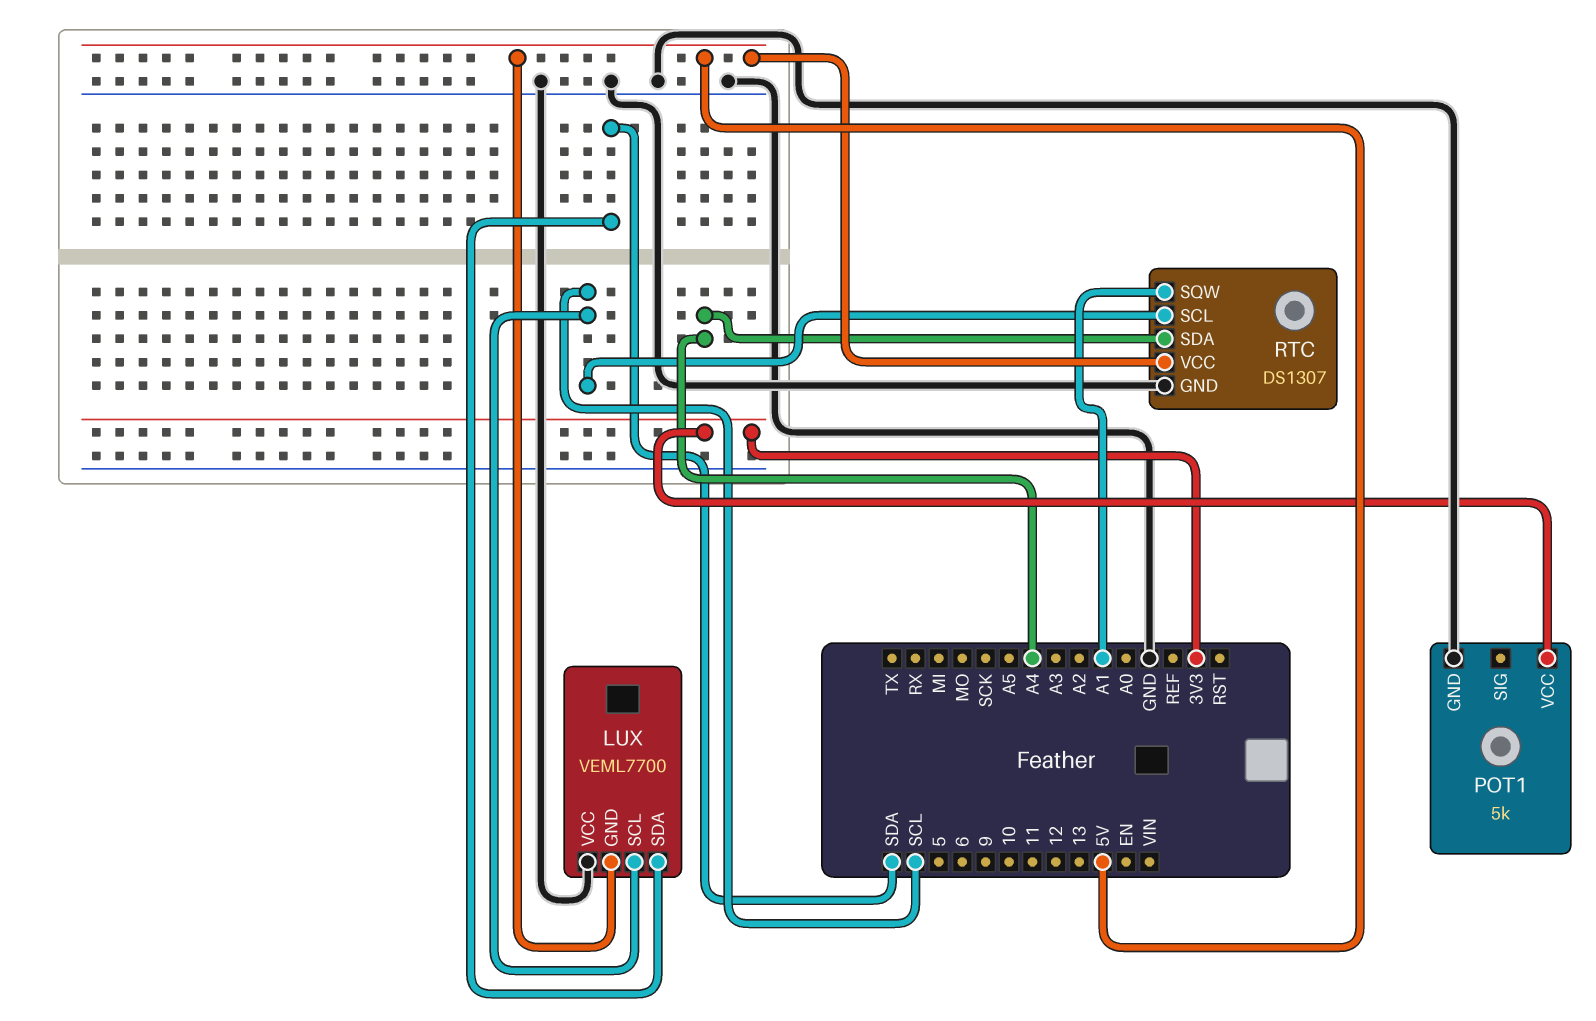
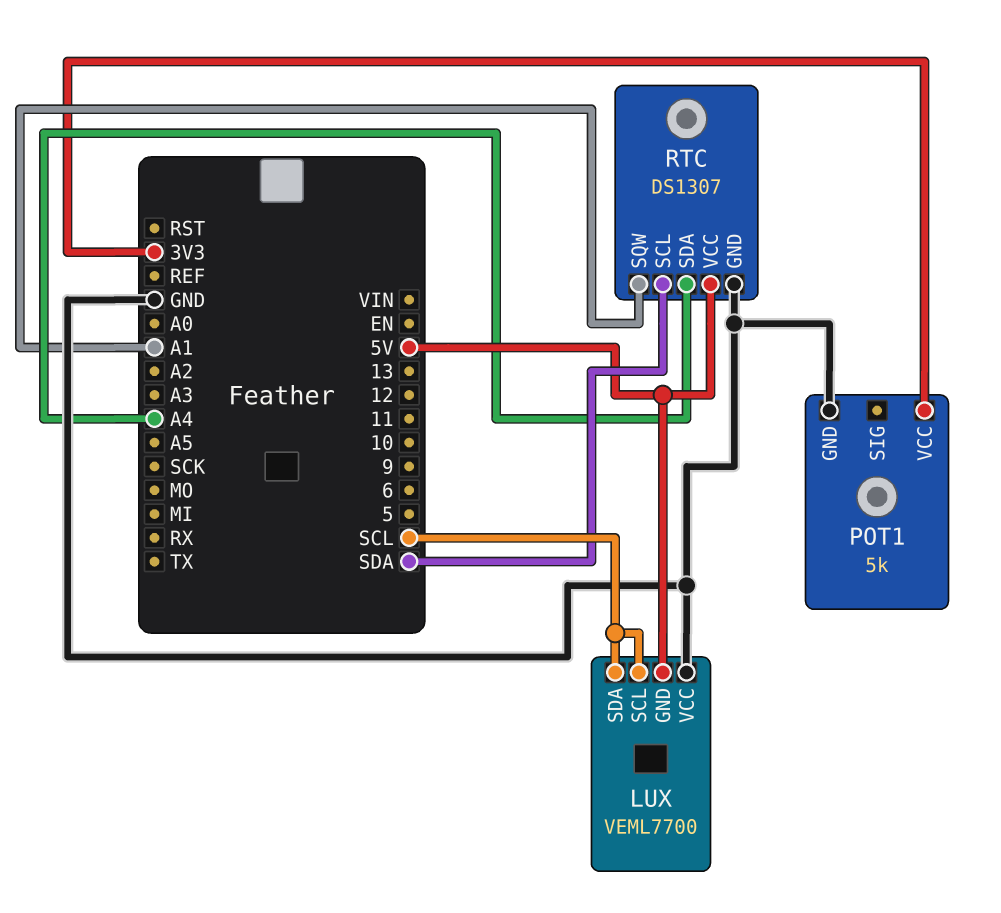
LUX pin SDA: SDA -> SCL
RTC pin SCL: SCL -> SDA

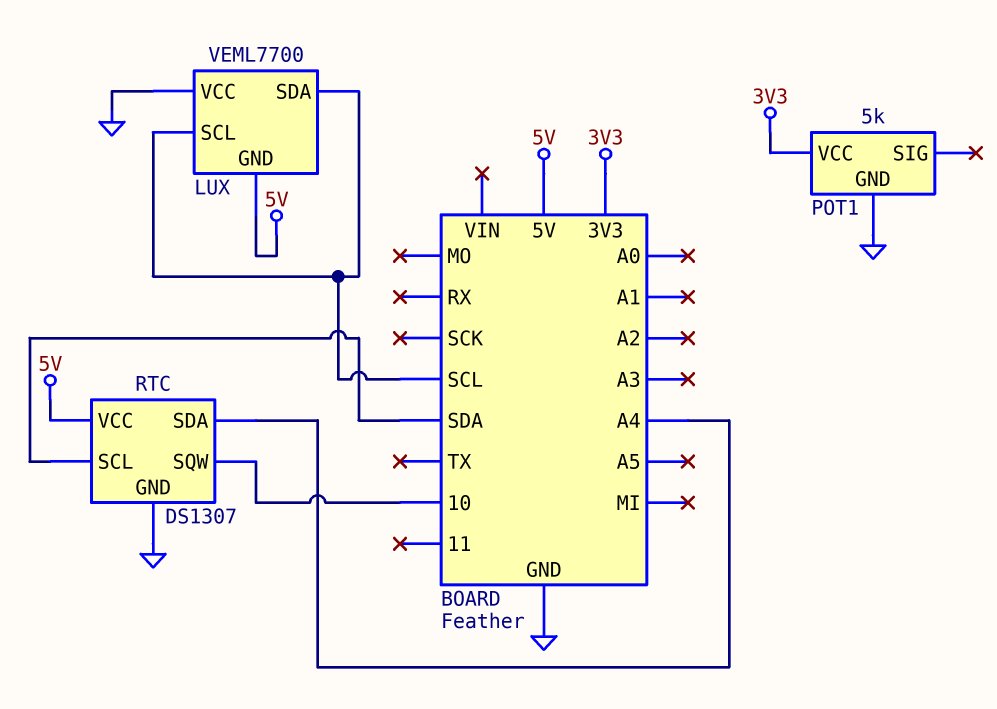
RTC pin SQW: A1 -> 10

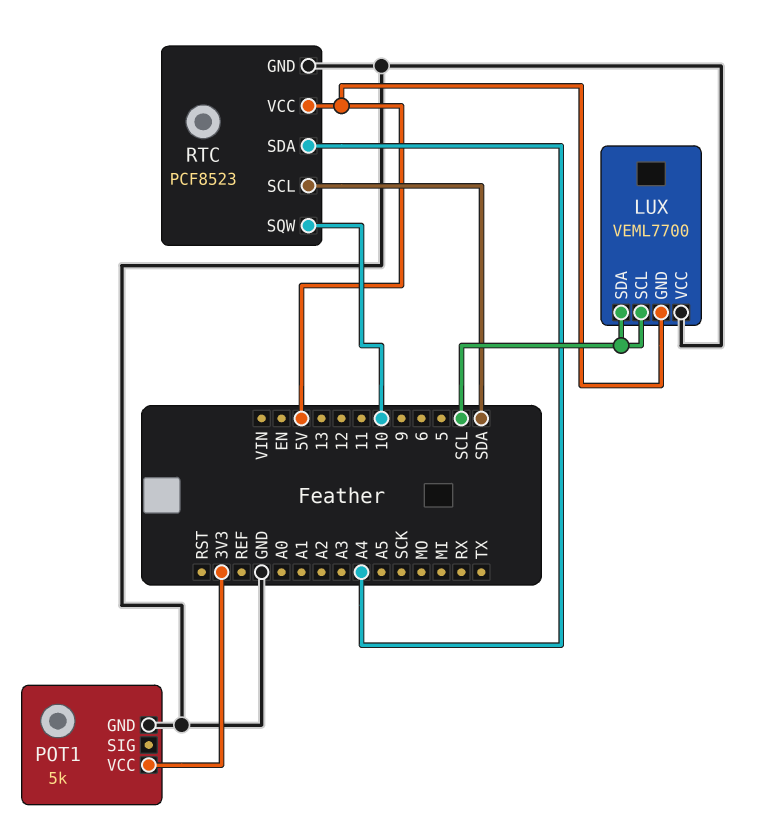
RTC: DS1307 -> PCF8523

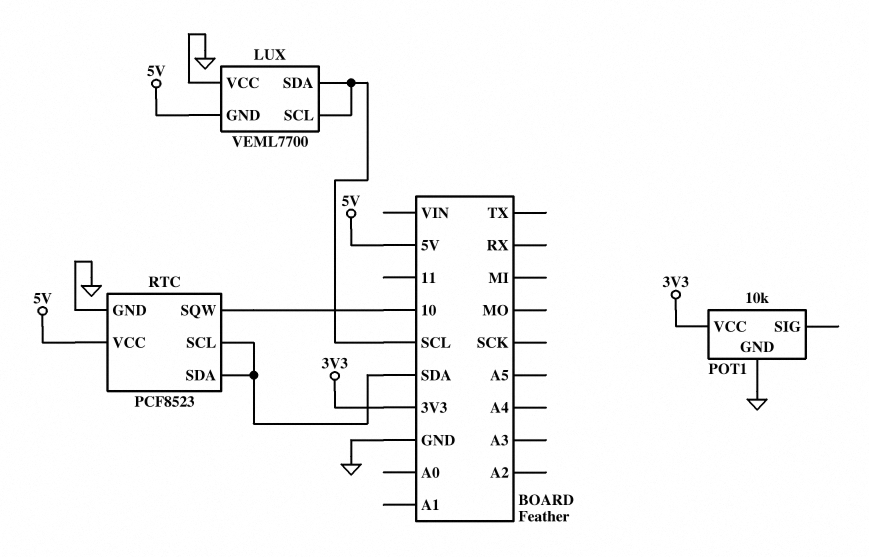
POT1: 5k -> 10k
RTC pin SDA: A4 -> SDA

